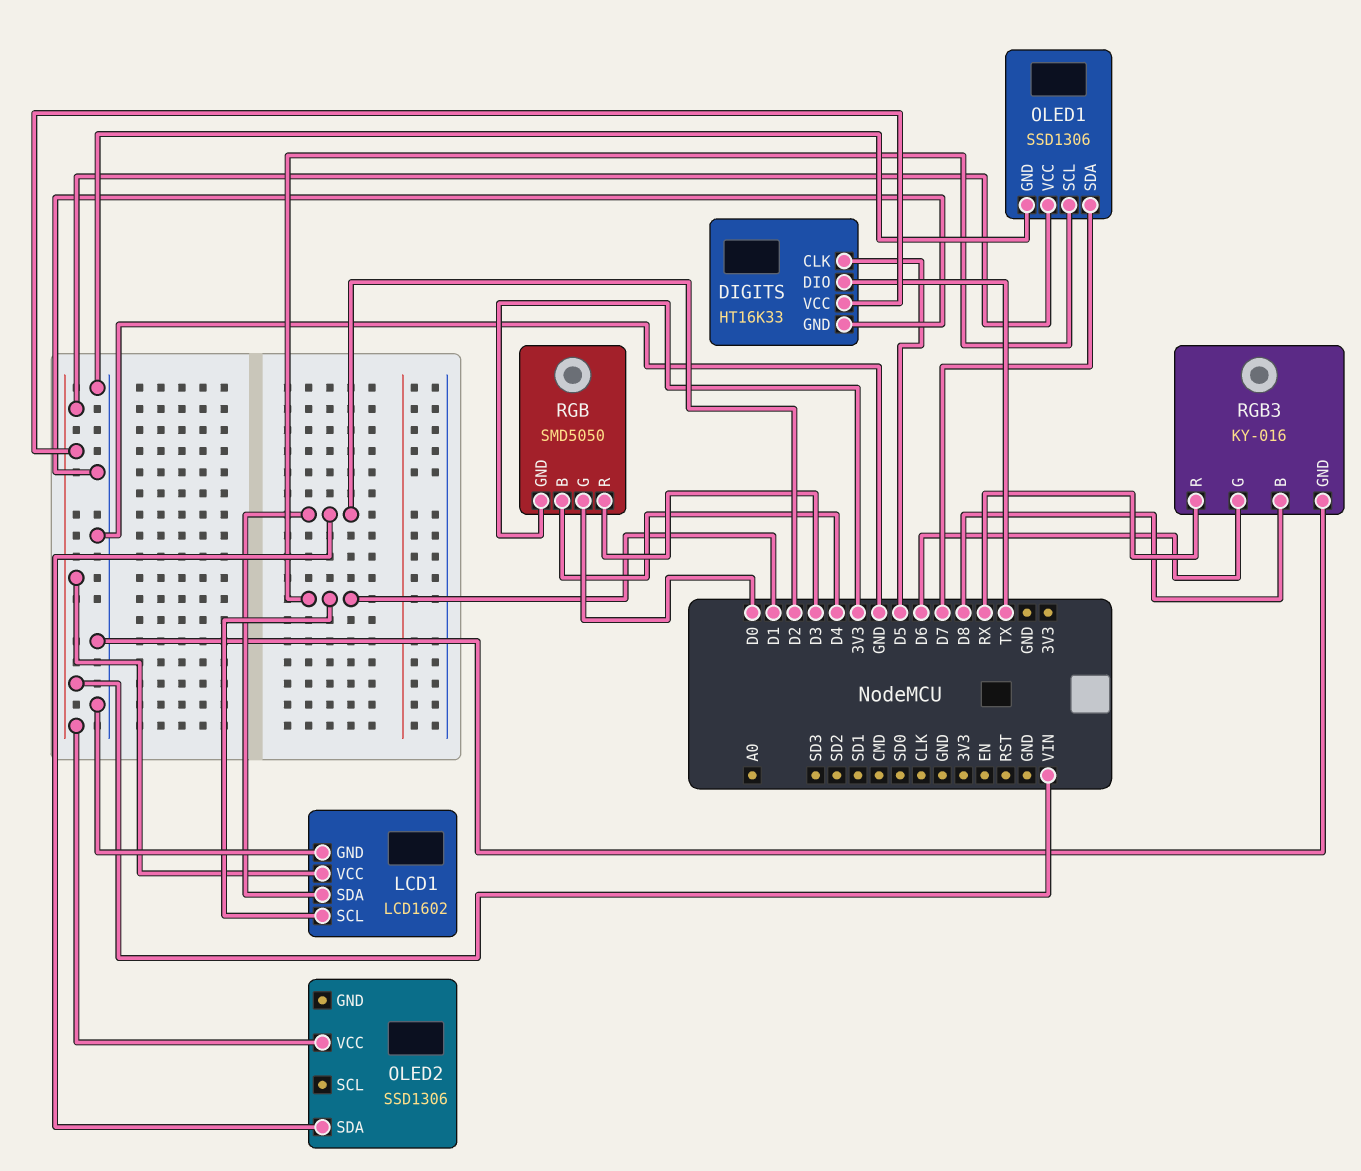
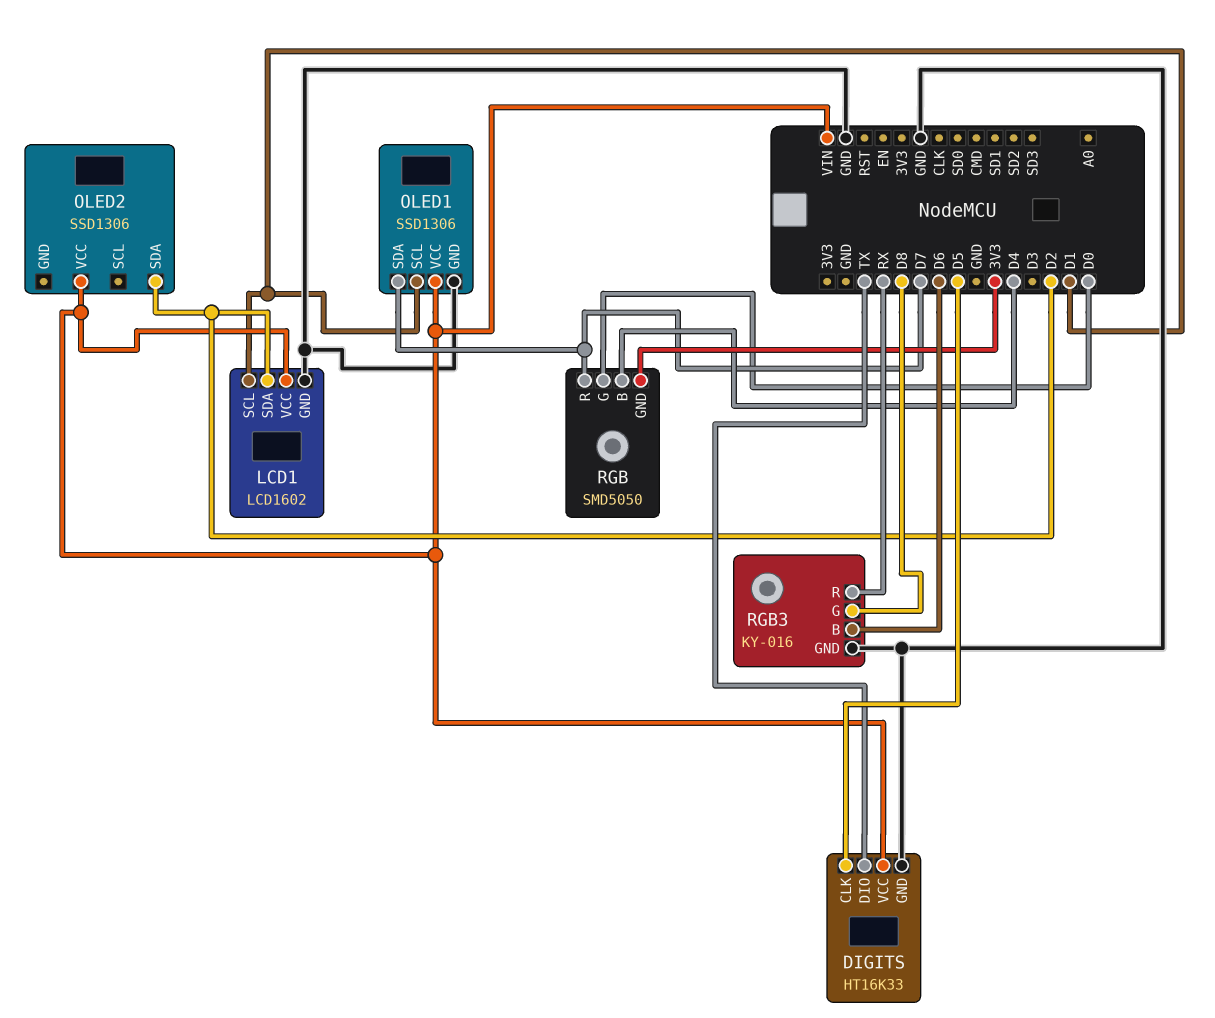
RGB pin R: D3 -> D7
RGB3 pin B: D8 -> D6
RGB3 pin G: D6 -> D8

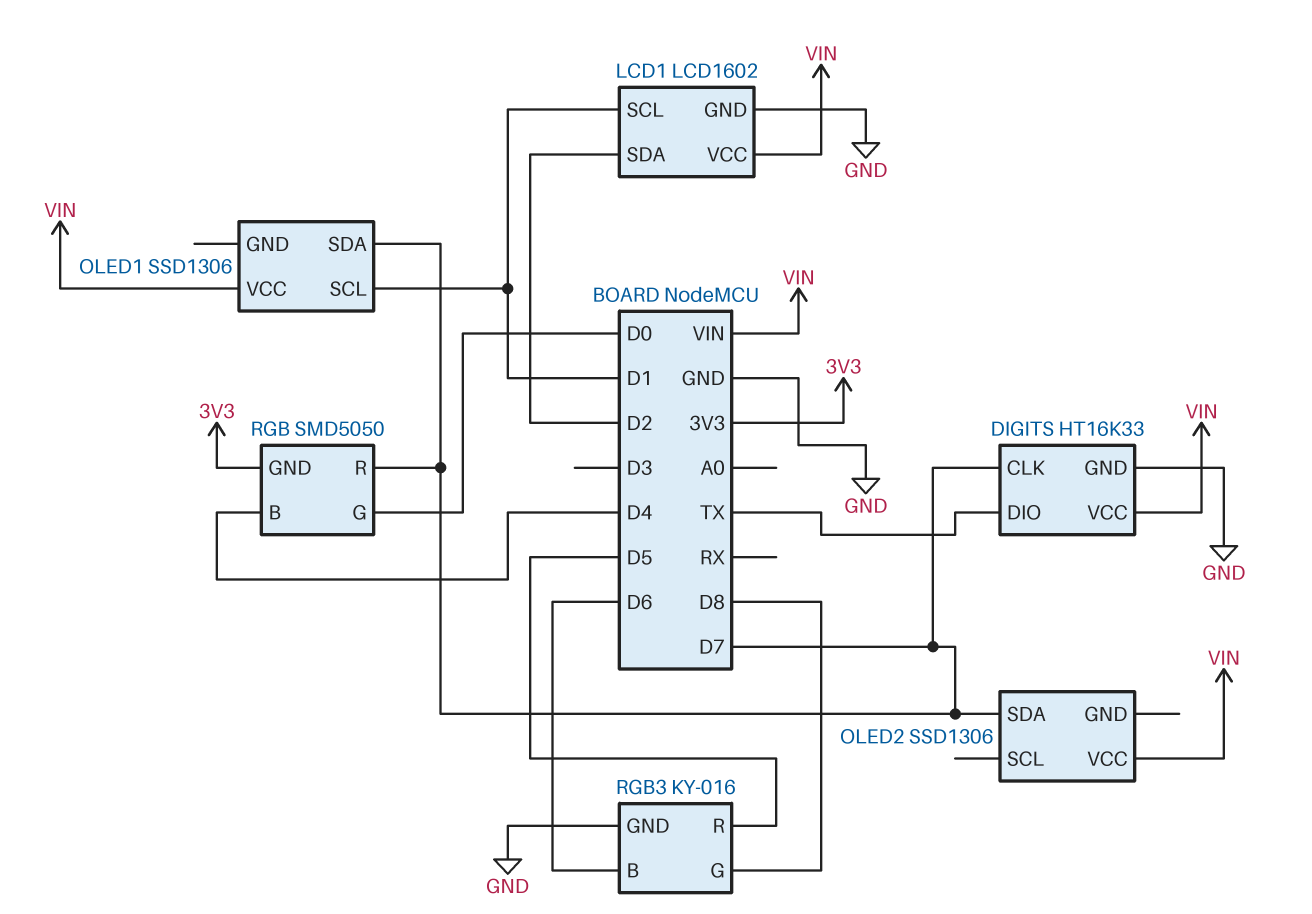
DIGITS pin CLK: D5 -> D7
OLED1 pin GND: GND -> none
OLED2 pin SDA: D2 -> D7
RGB3 pin R: RX -> D5

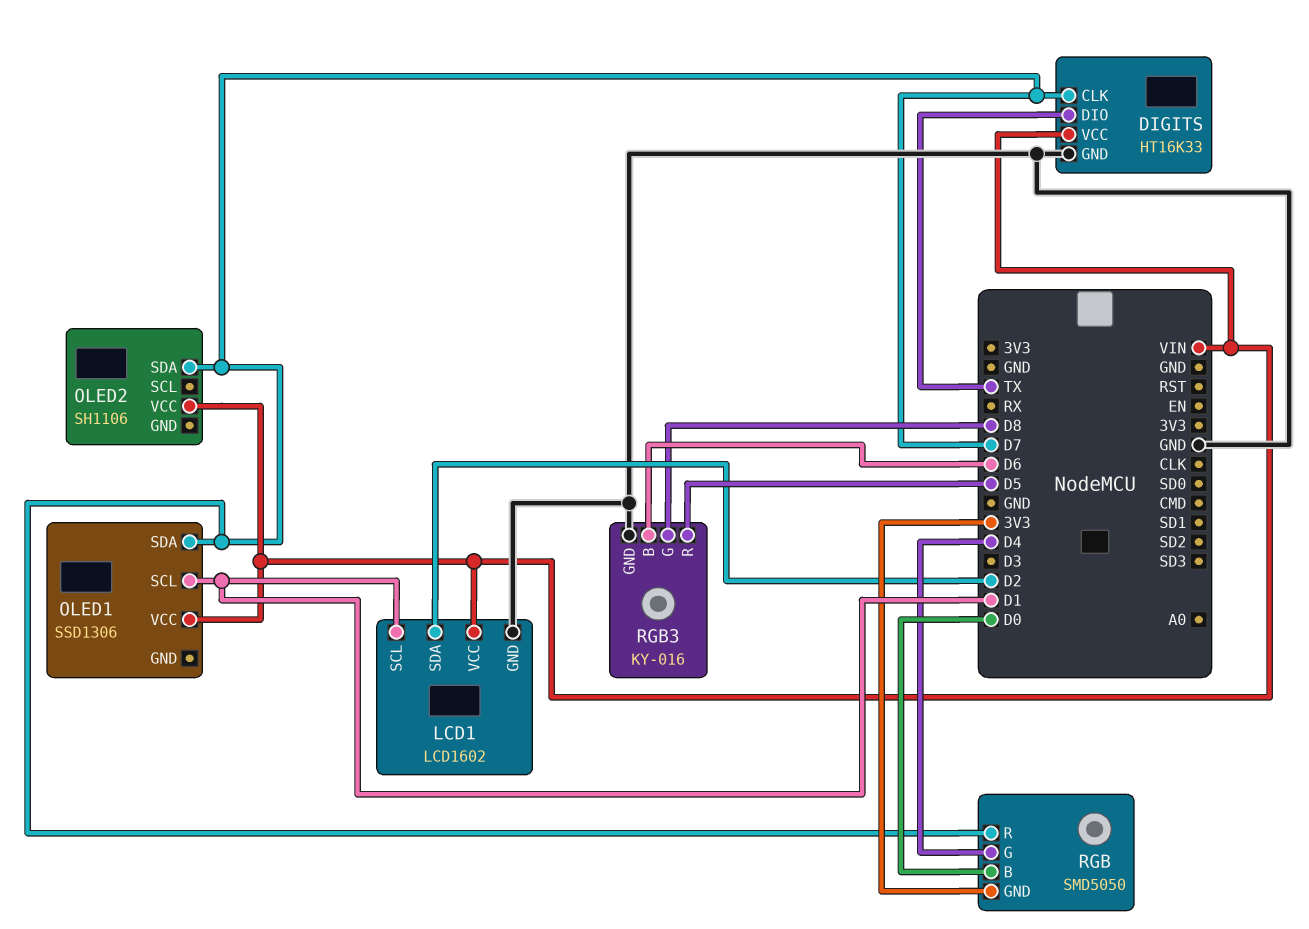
OLED2: SSD1306 -> SH1106
RGB pin B: D4 -> D0
RGB pin G: D0 -> D4

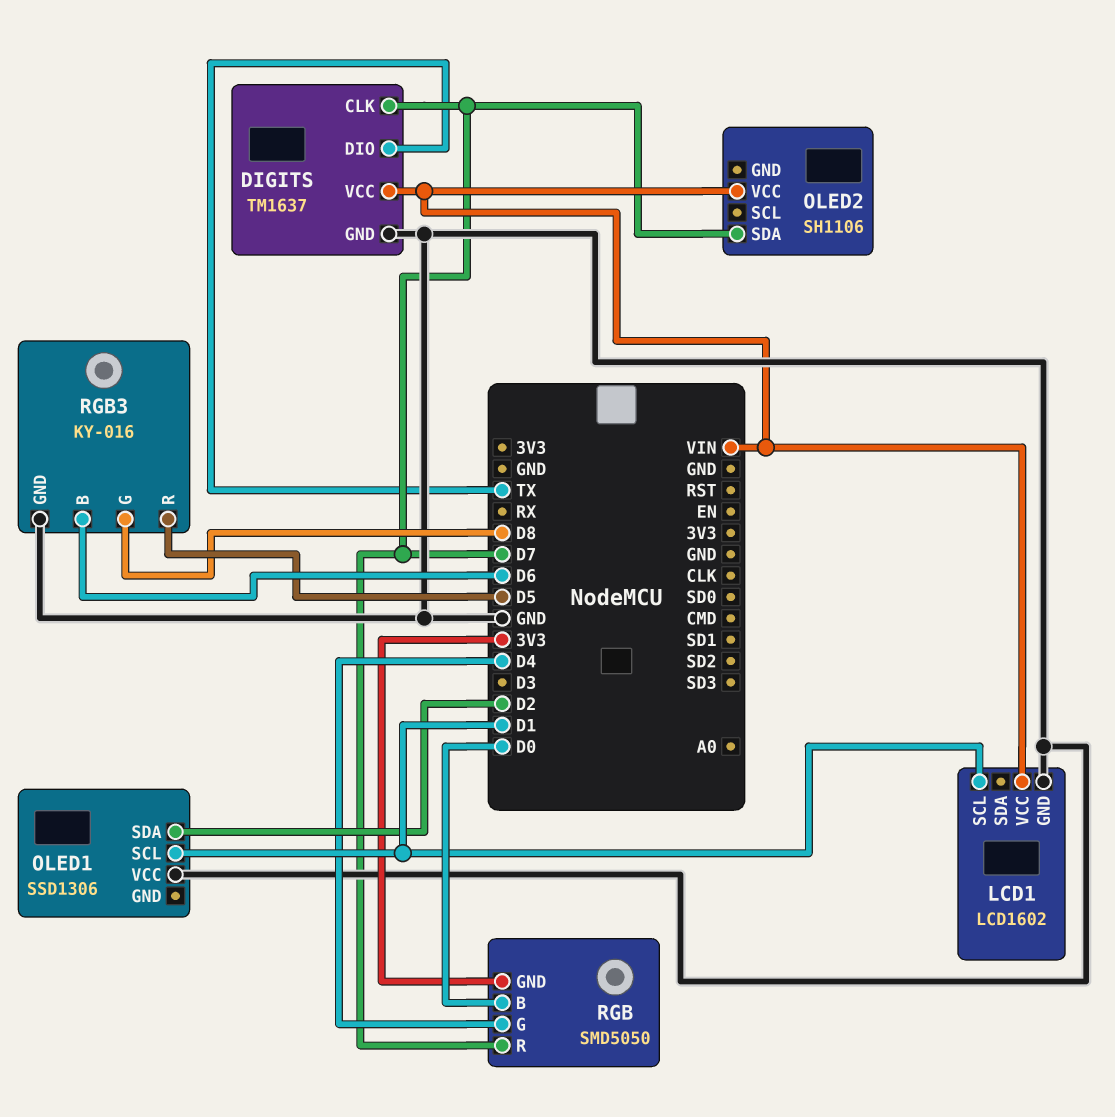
DIGITS: HT16K33 -> TM1637
LCD1 pin SDA: D2 -> none
OLED1 pin SDA: D7 -> D2
OLED1 pin VCC: VIN -> GND

